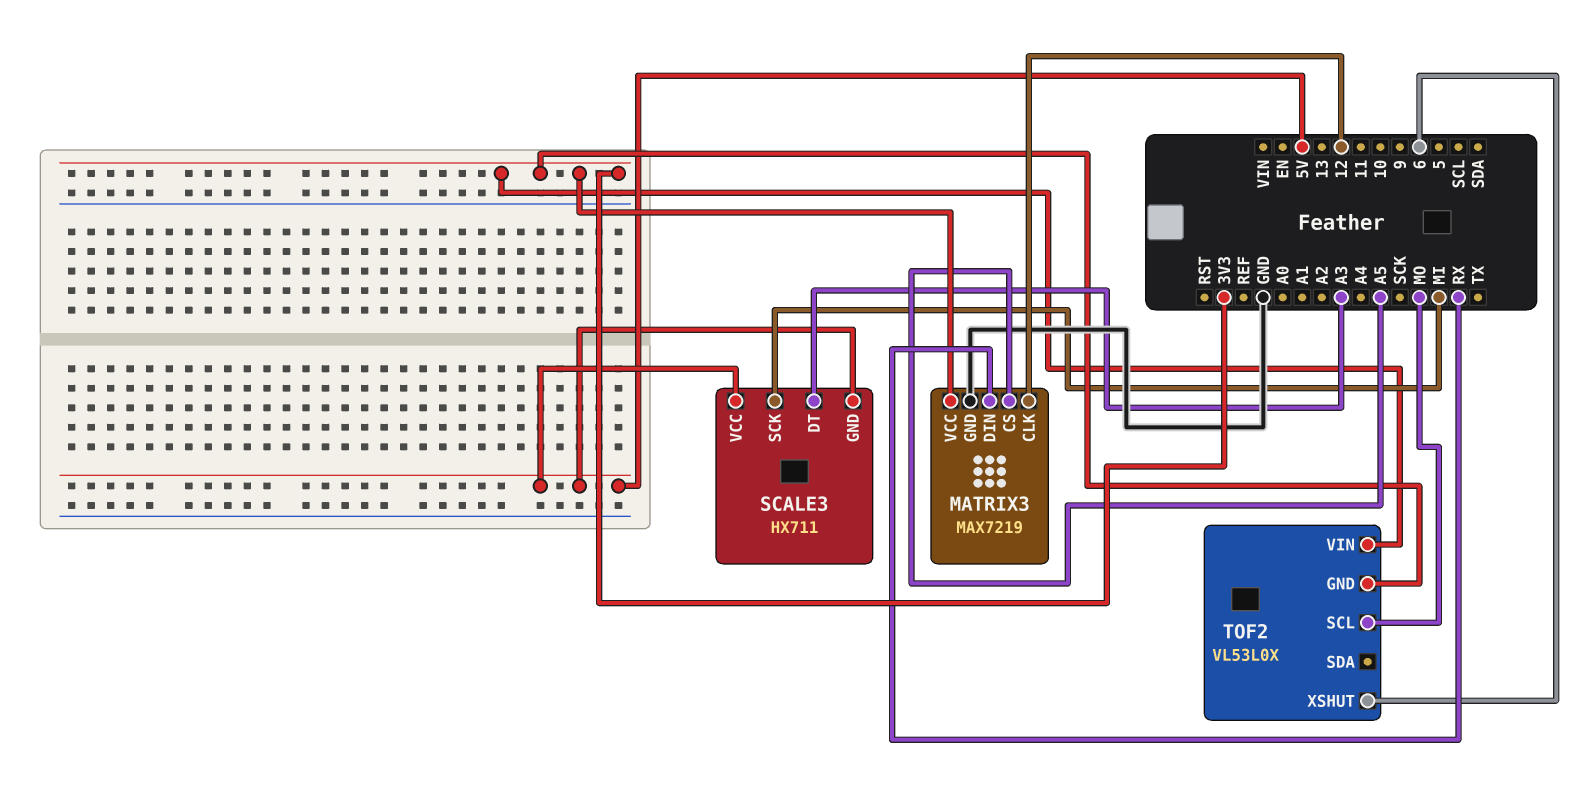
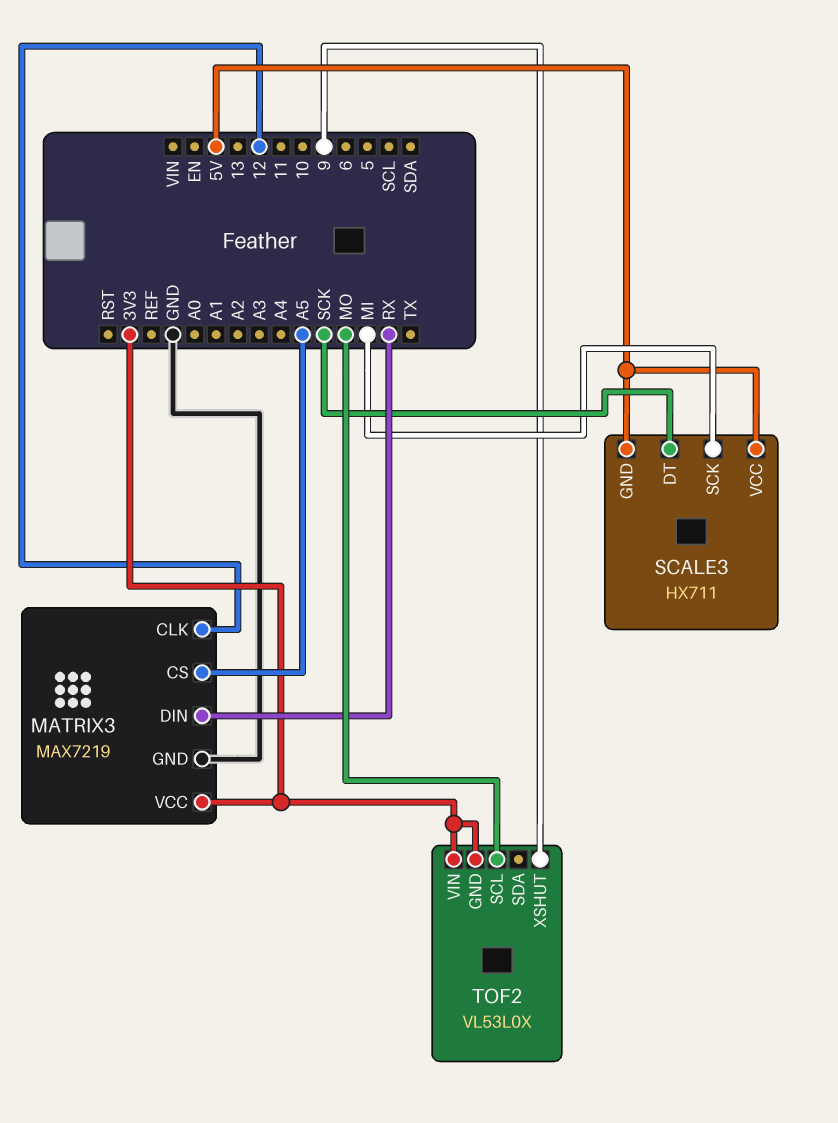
SCALE3 pin DT: A3 -> SCK
TOF2 pin XSHUT: 6 -> 9

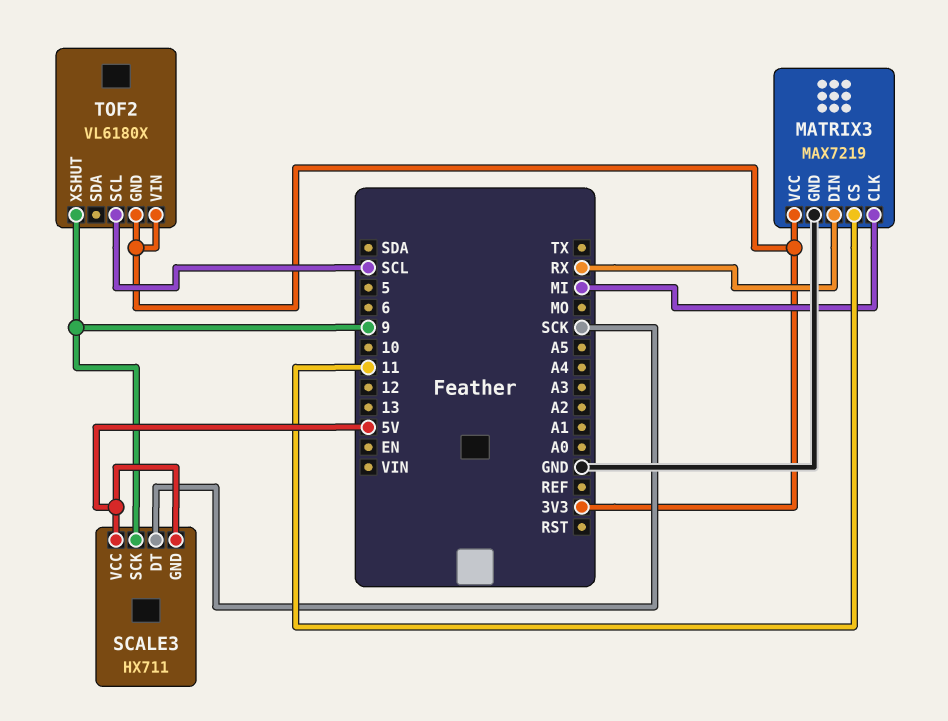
MATRIX3 pin CLK: 12 -> MI
MATRIX3 pin CS: A5 -> 11
SCALE3 pin SCK: MI -> 9
TOF2: VL53L0X -> VL6180X
TOF2 pin SCL: MO -> SCL

